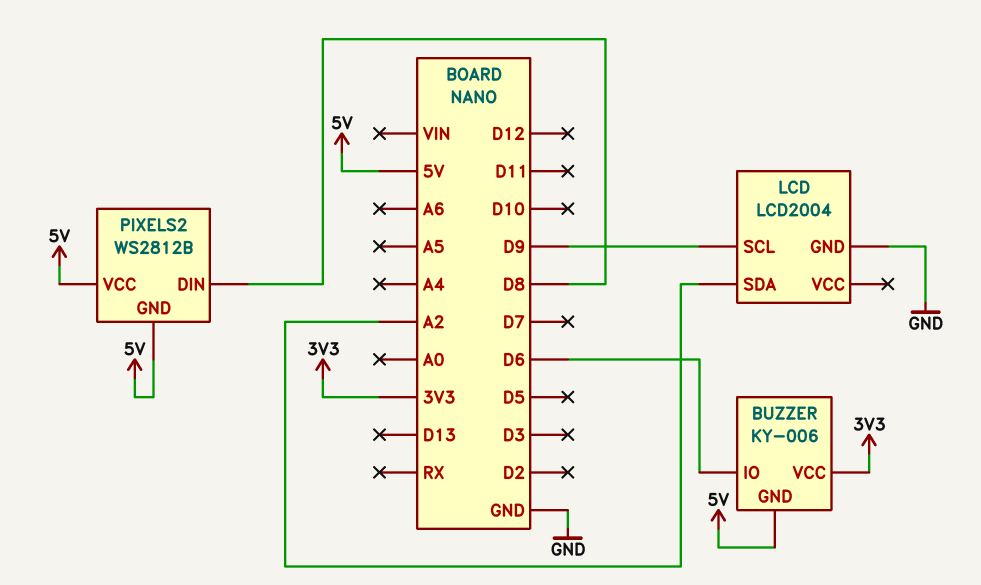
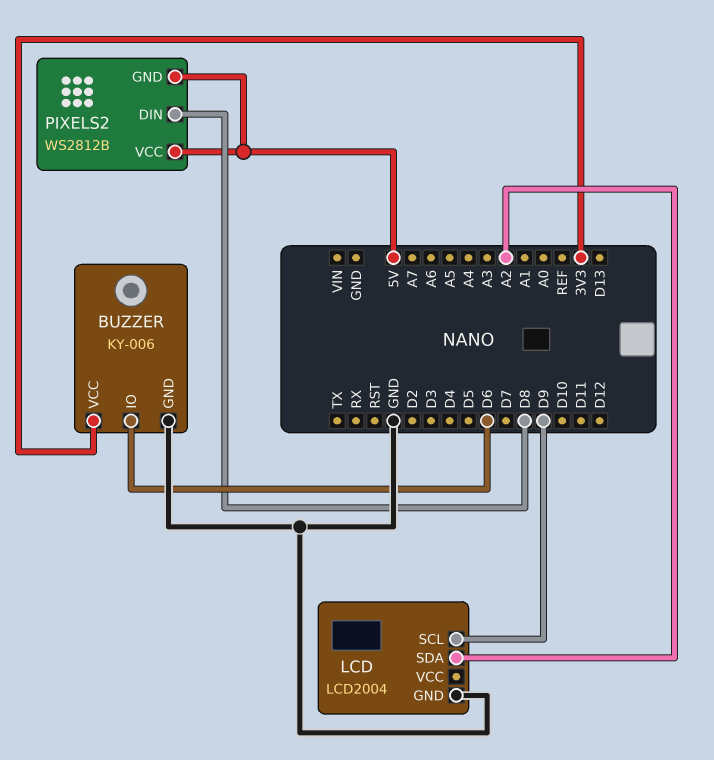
BUZZER pin GND: 5V -> GND

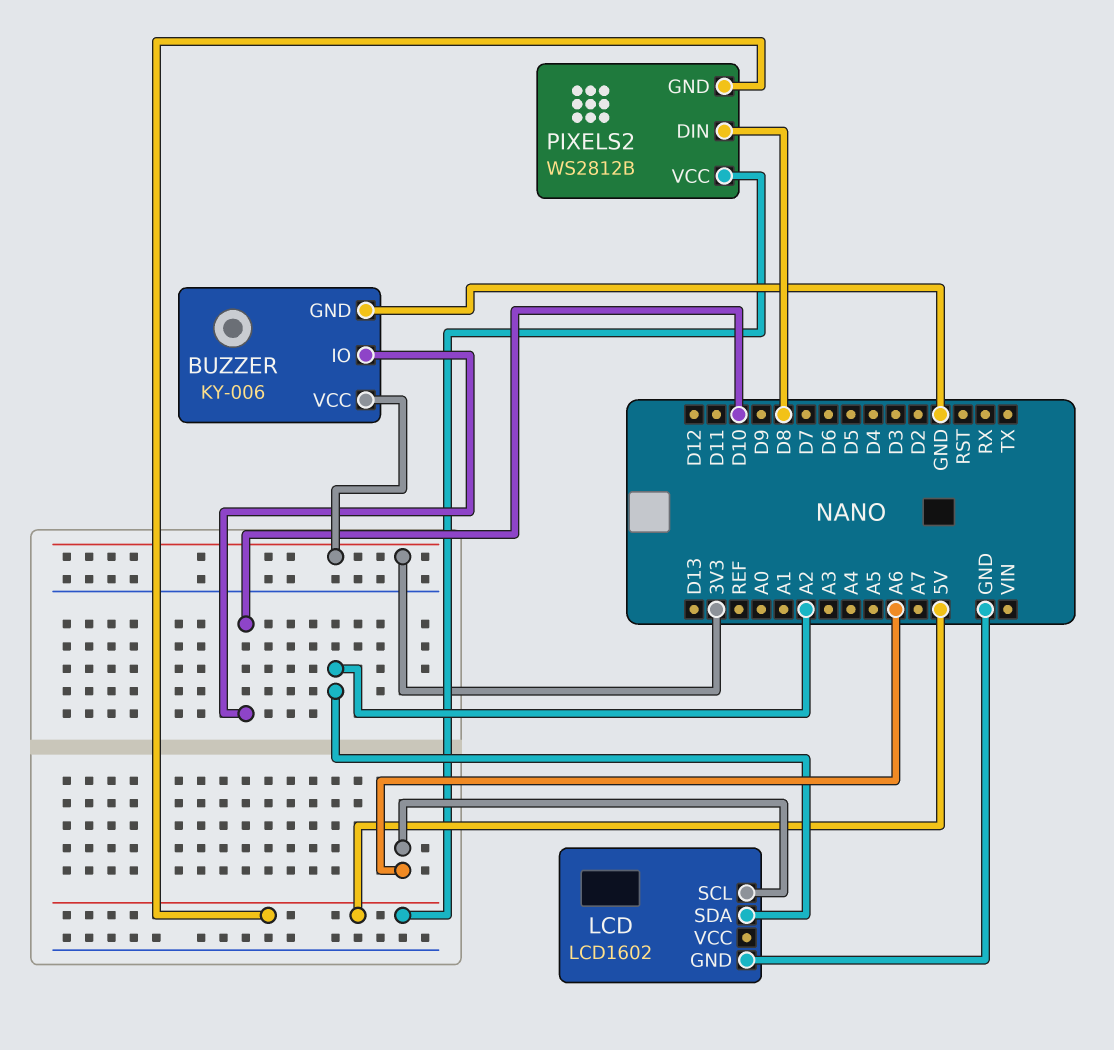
BUZZER pin IO: D6 -> D10
LCD: LCD2004 -> LCD1602
LCD pin SCL: D9 -> A6

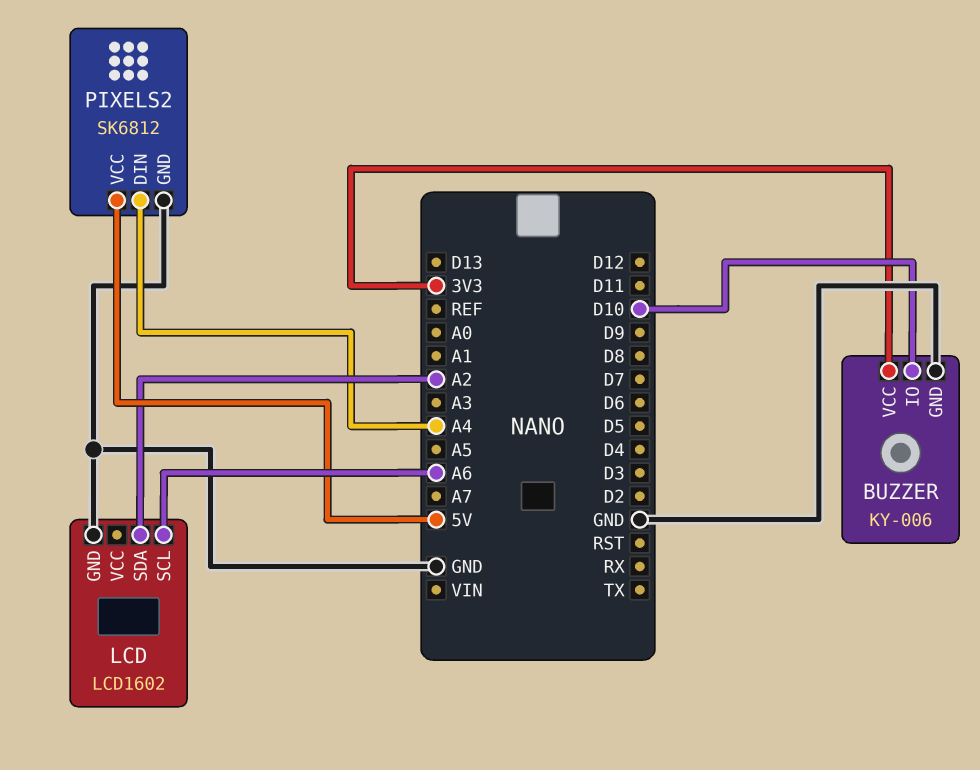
PIXELS2: WS2812B -> SK6812
PIXELS2 pin DIN: D8 -> A4
PIXELS2 pin GND: 5V -> GND

